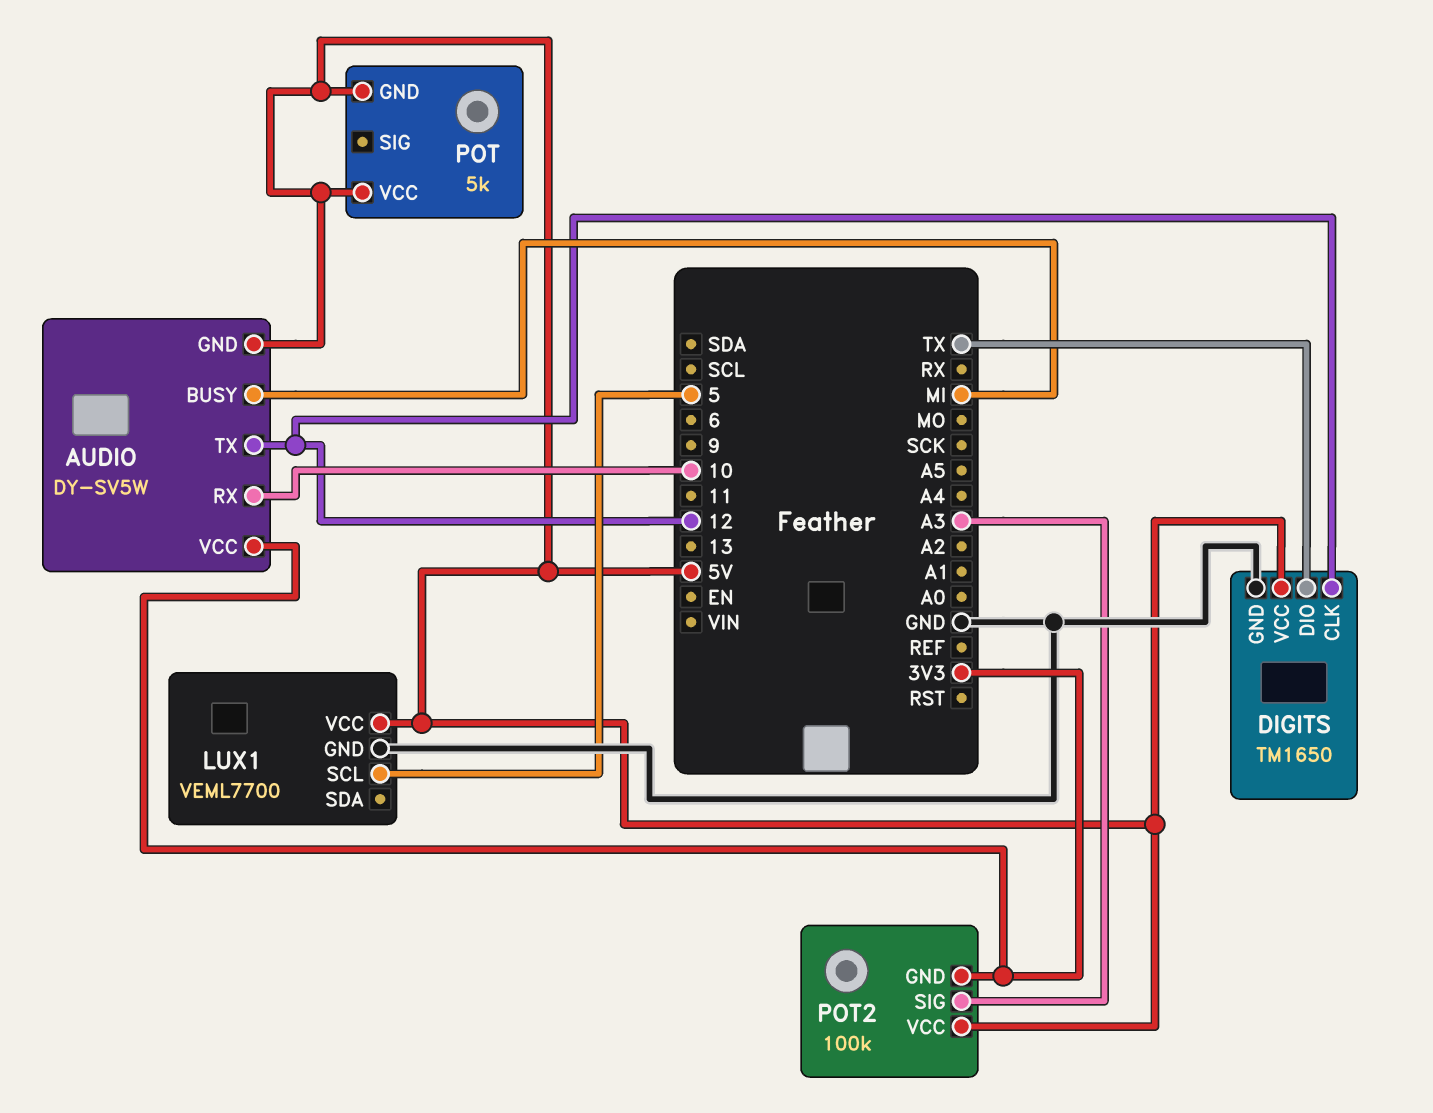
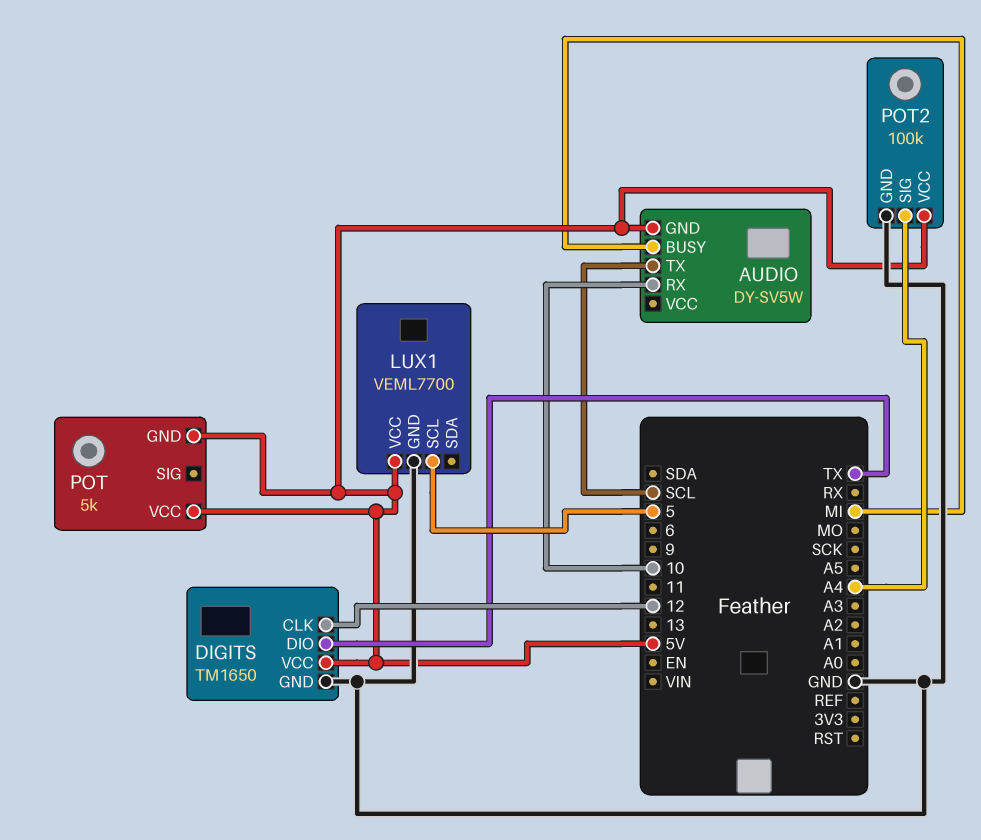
AUDIO pin TX: 12 -> SCL
AUDIO pin VCC: 3V3 -> none
POT2 pin GND: 3V3 -> GND
POT2 pin SIG: A3 -> A4

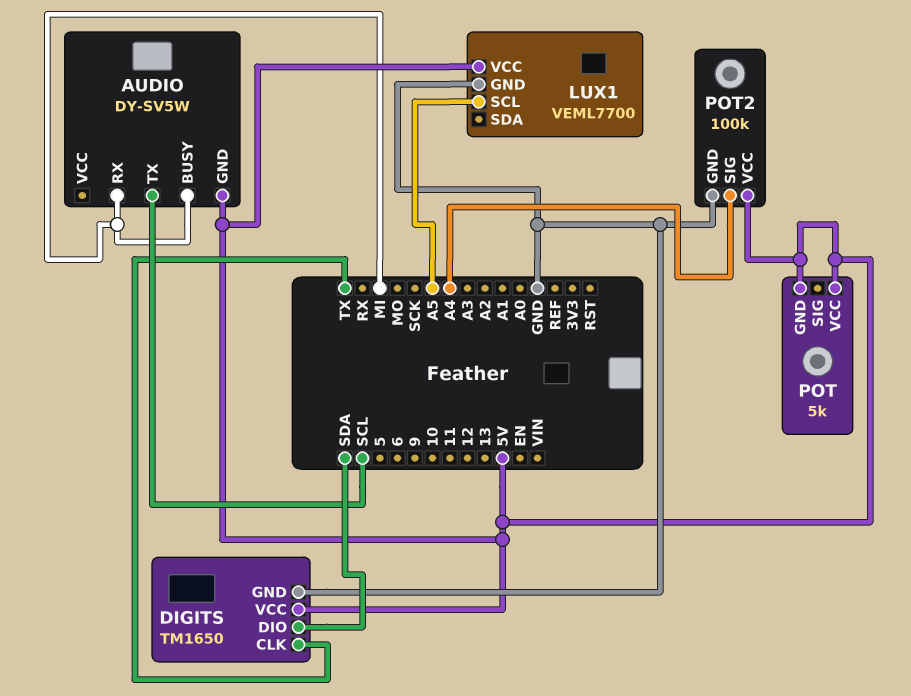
AUDIO pin RX: 10 -> MI
DIGITS pin CLK: 12 -> TX
DIGITS pin DIO: TX -> SDA
LUX1 pin SCL: 5 -> A5

